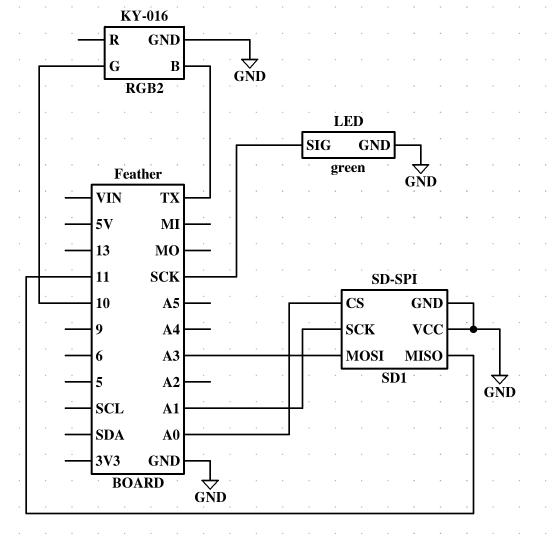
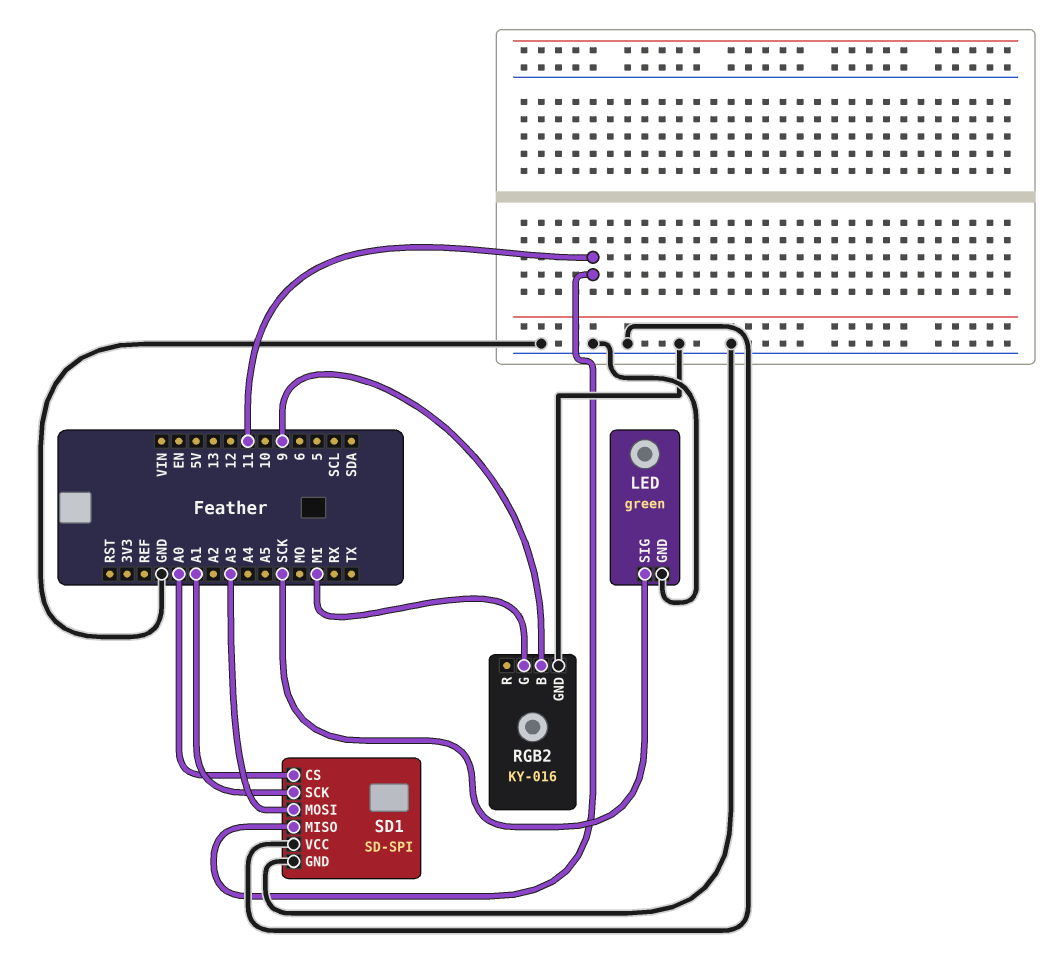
RGB2 pin B: TX -> 9
RGB2 pin G: 10 -> MI

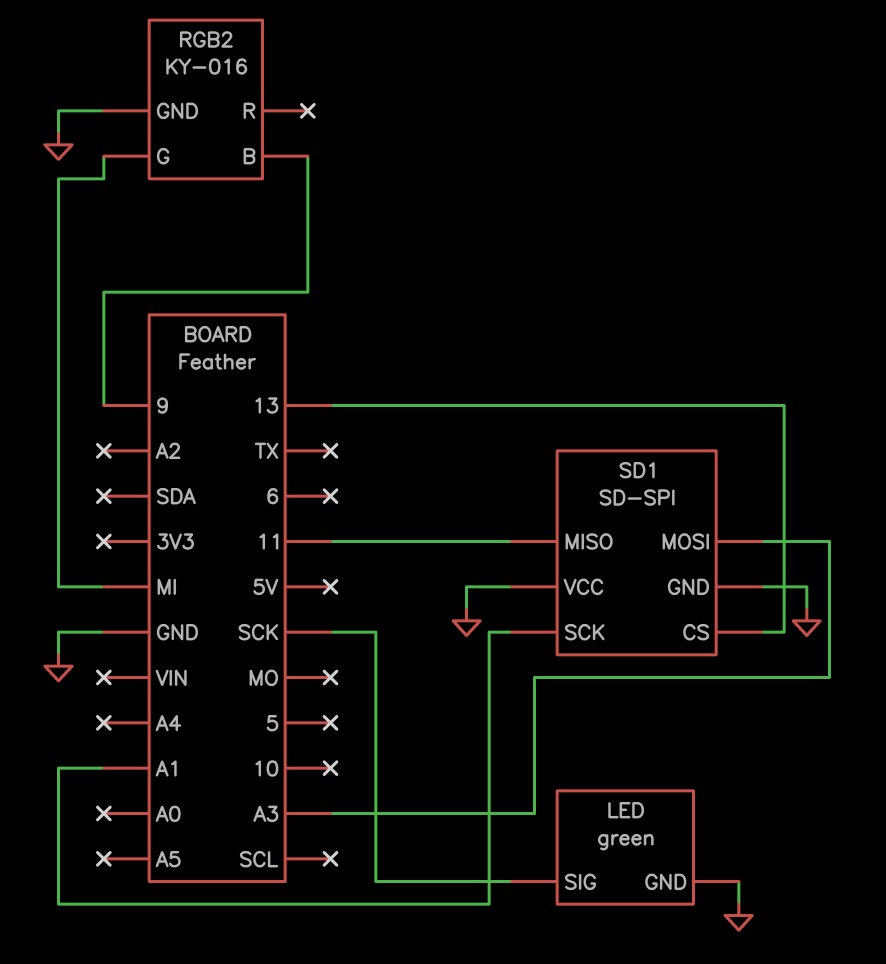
SD1 pin CS: A0 -> 13

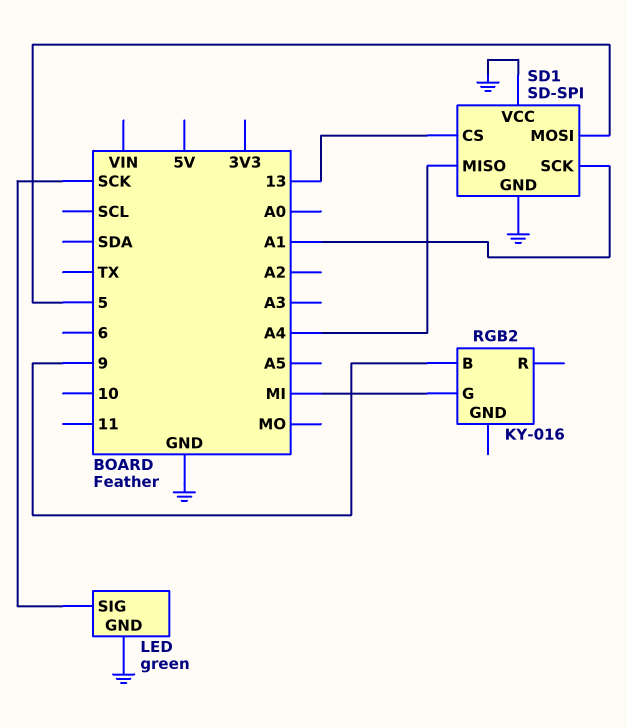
RGB2 pin GND: GND -> none
SD1 pin MISO: 11 -> A4
SD1 pin MOSI: A3 -> 5

